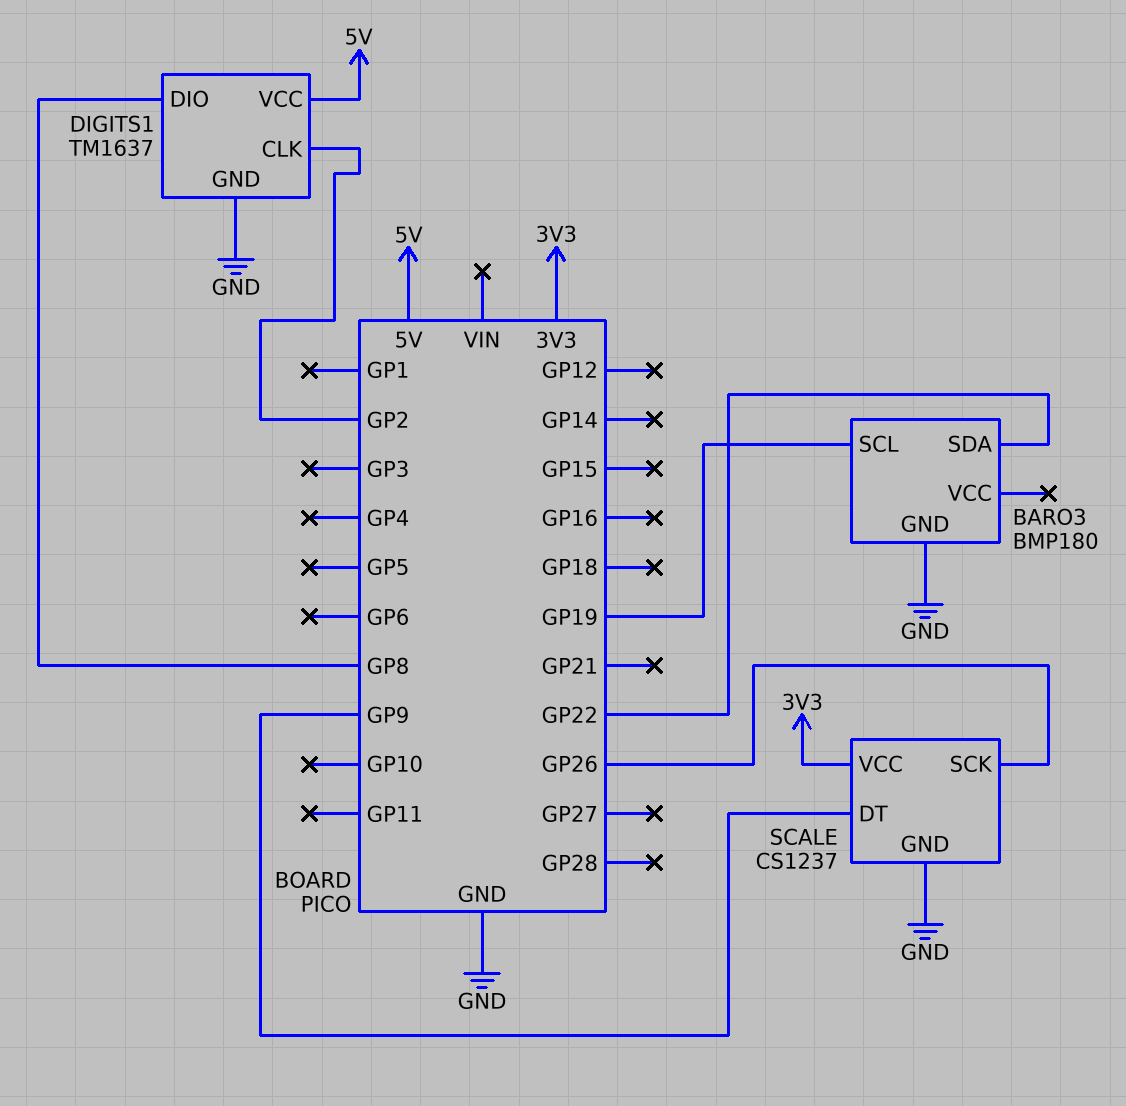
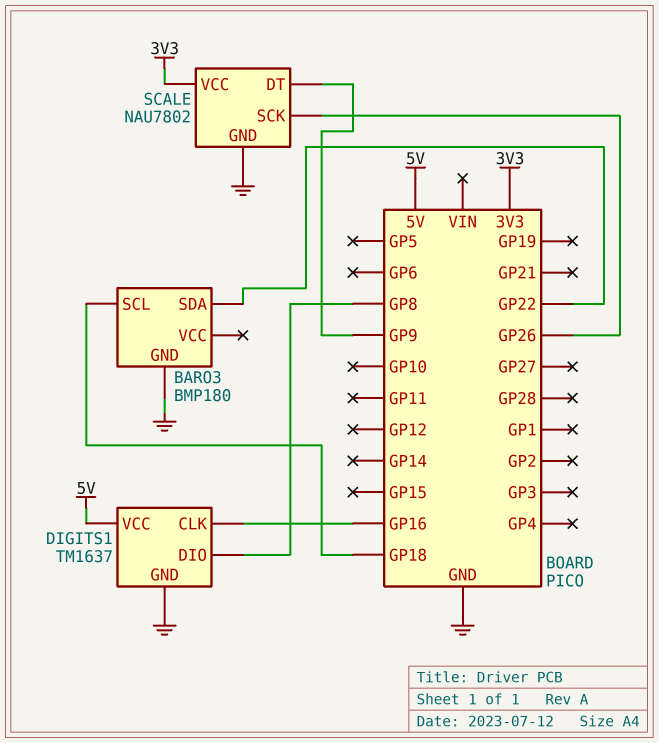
BARO3 pin SCL: GP19 -> GP18
DIGITS1 pin CLK: GP2 -> GP16
SCALE: CS1237 -> NAU7802

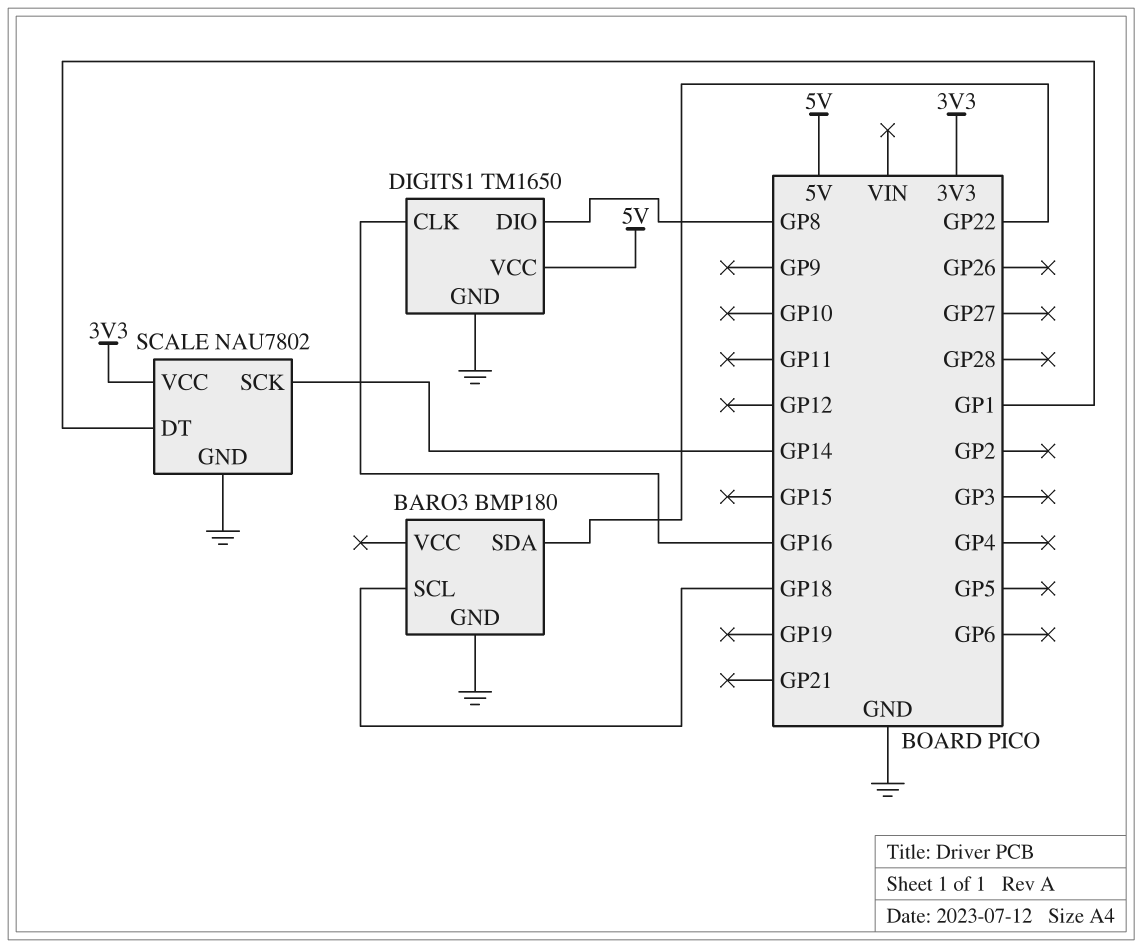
DIGITS1: TM1637 -> TM1650
SCALE pin DT: GP9 -> GP1
SCALE pin SCK: GP26 -> GP14

